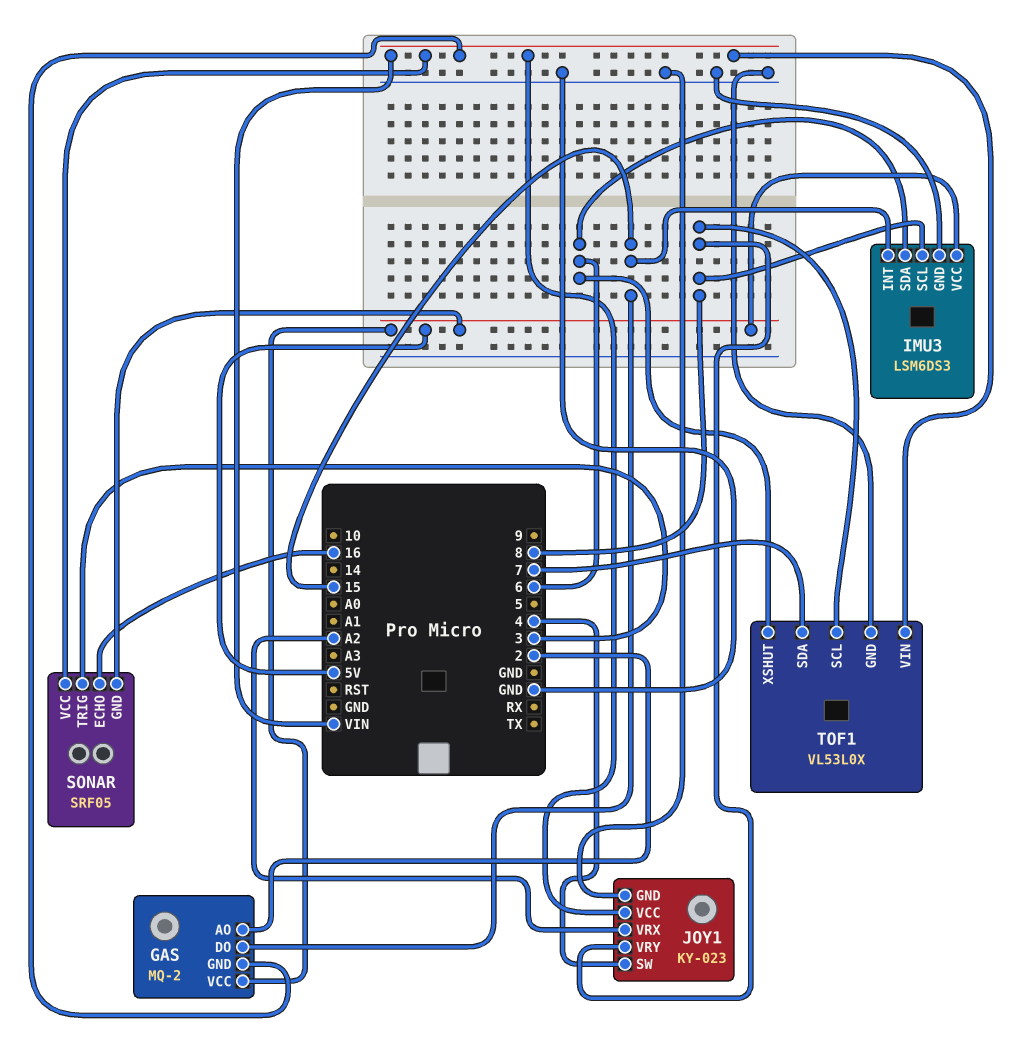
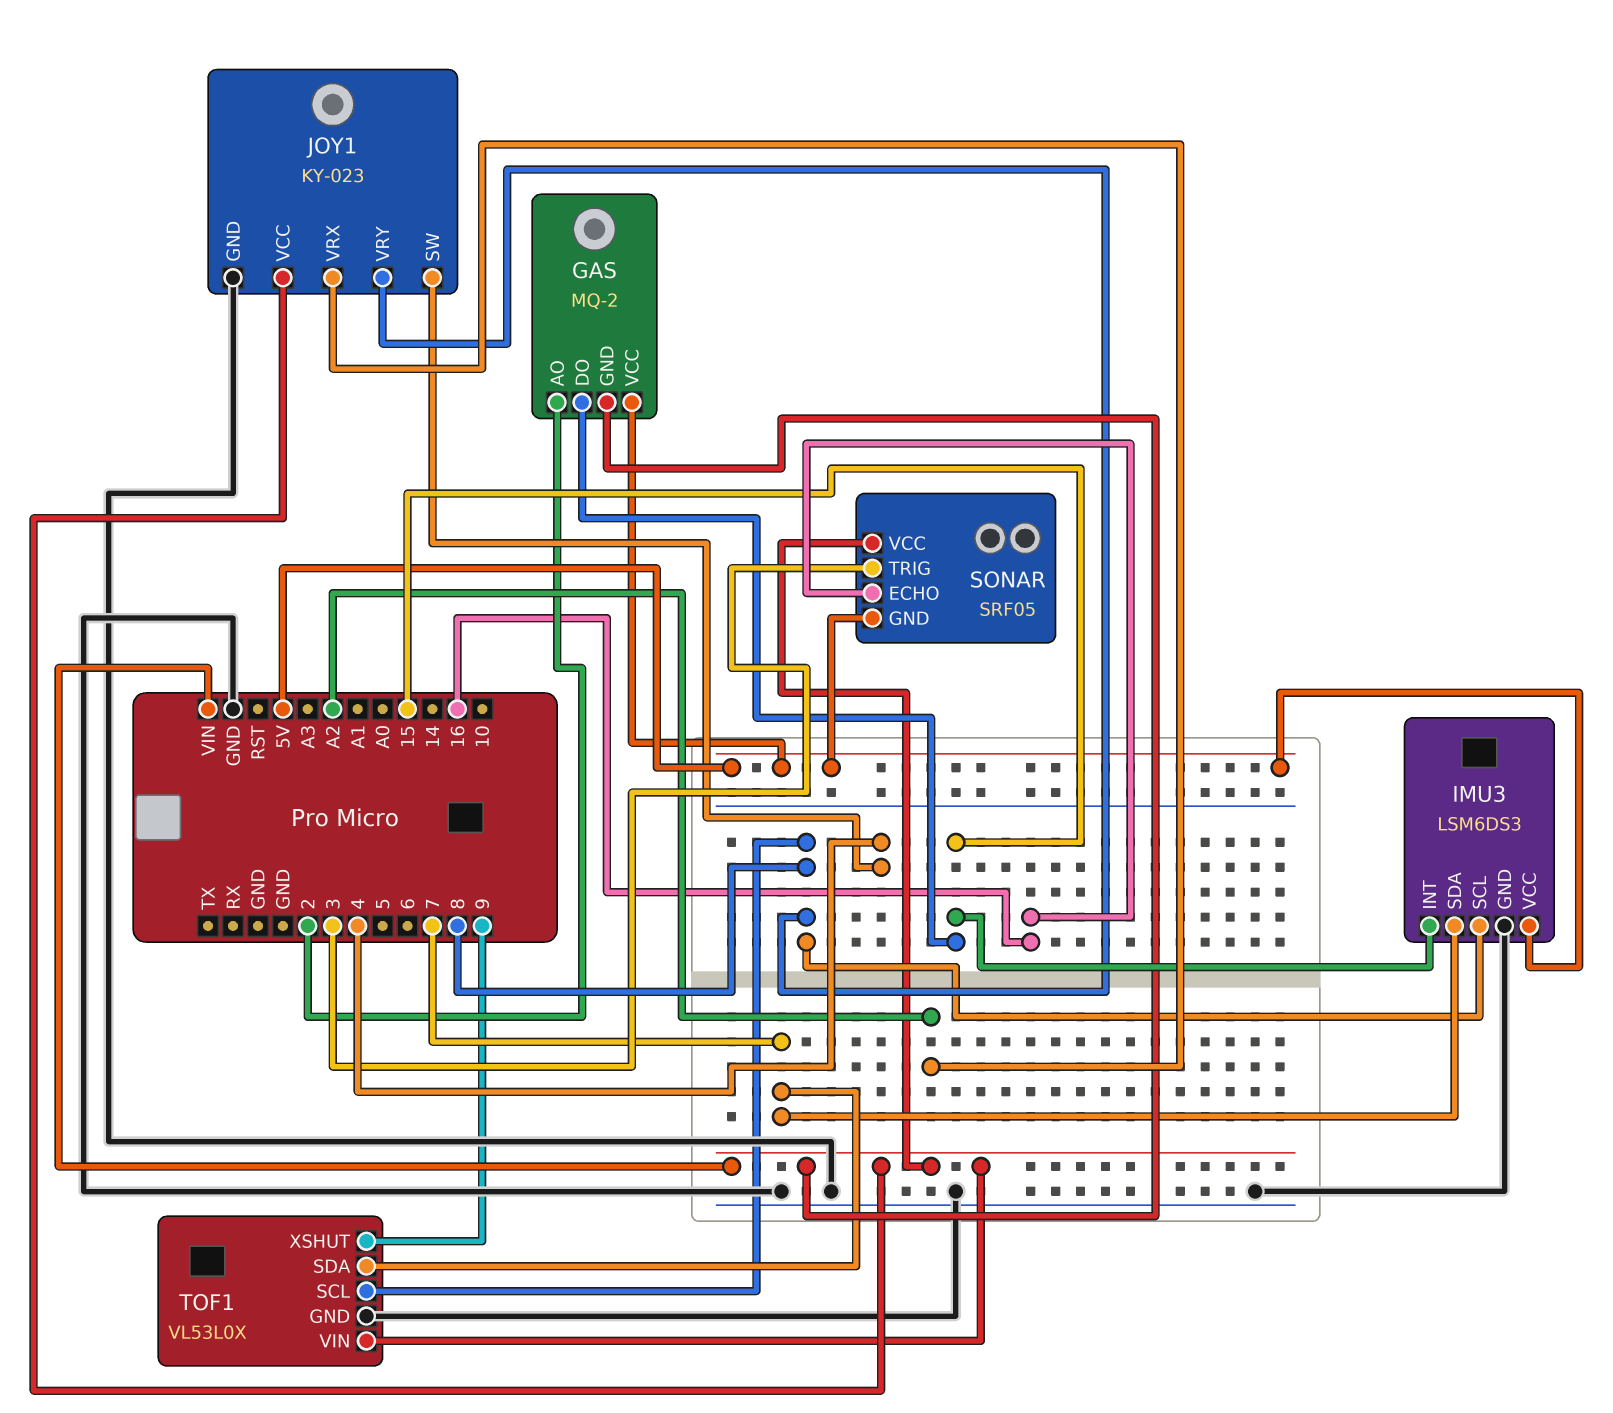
IMU3 pin SDA: 6 -> 7
TOF1 pin XSHUT: 6 -> 9

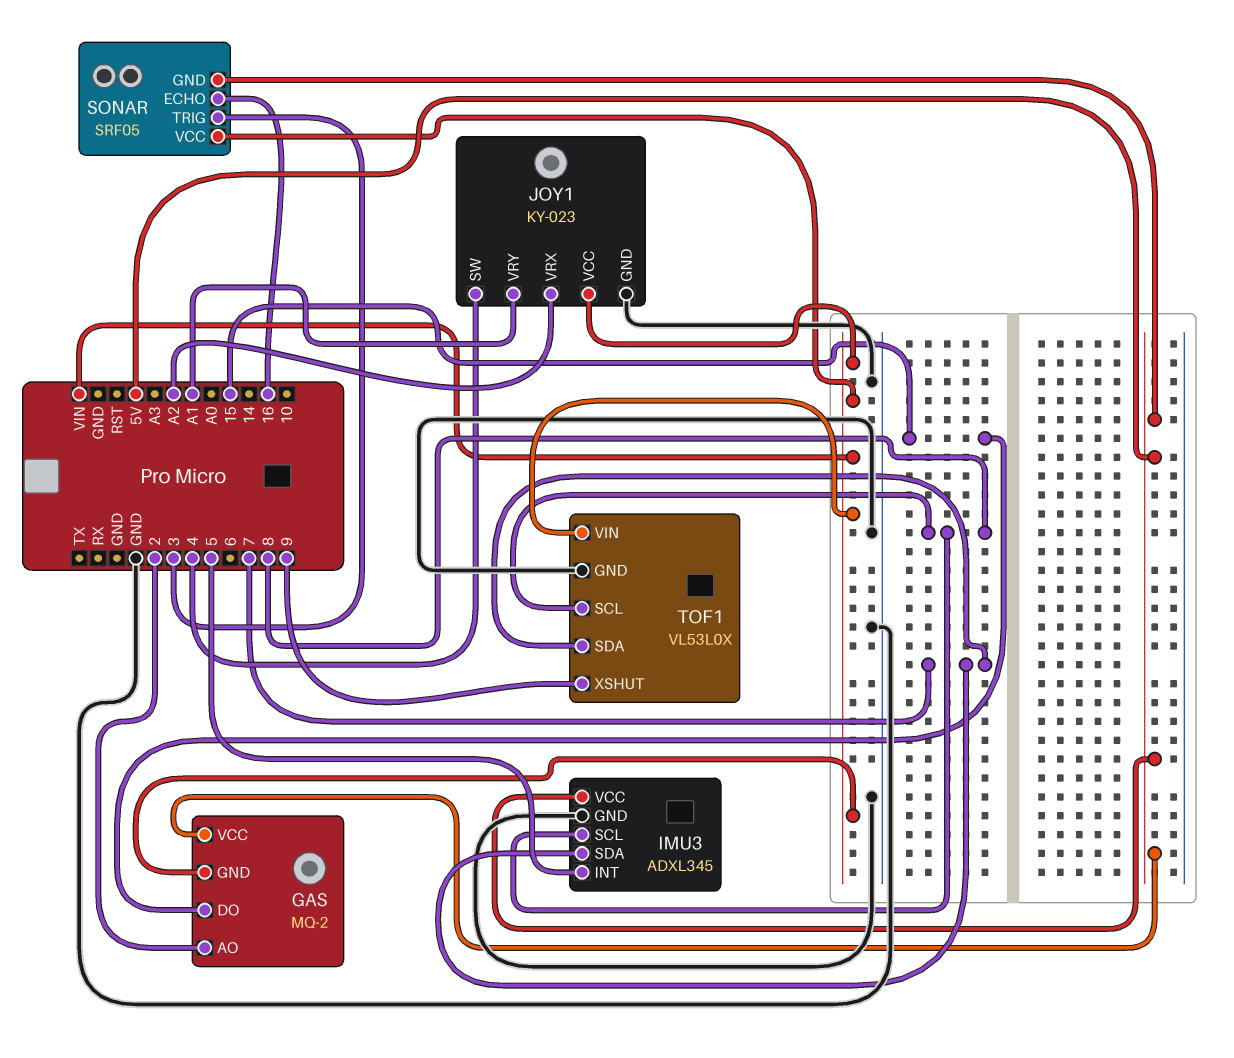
IMU3: LSM6DS3 -> ADXL345
IMU3 pin INT: 15 -> 5
JOY1 pin VRY: 8 -> A1

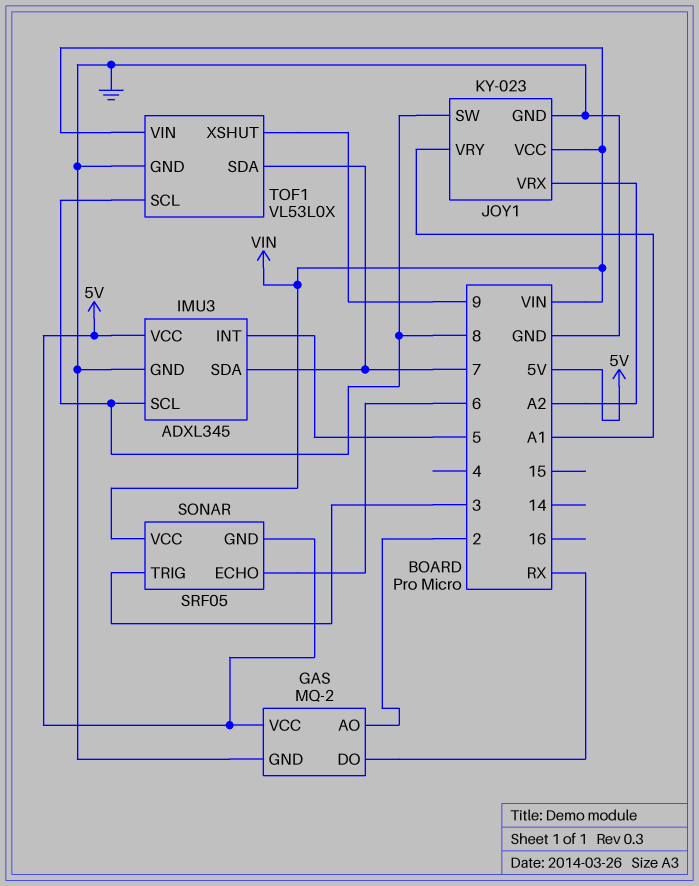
GAS pin DO: 15 -> RX
GAS pin GND: VIN -> GND
JOY1 pin SW: 4 -> 8
SONAR pin ECHO: 16 -> 6

